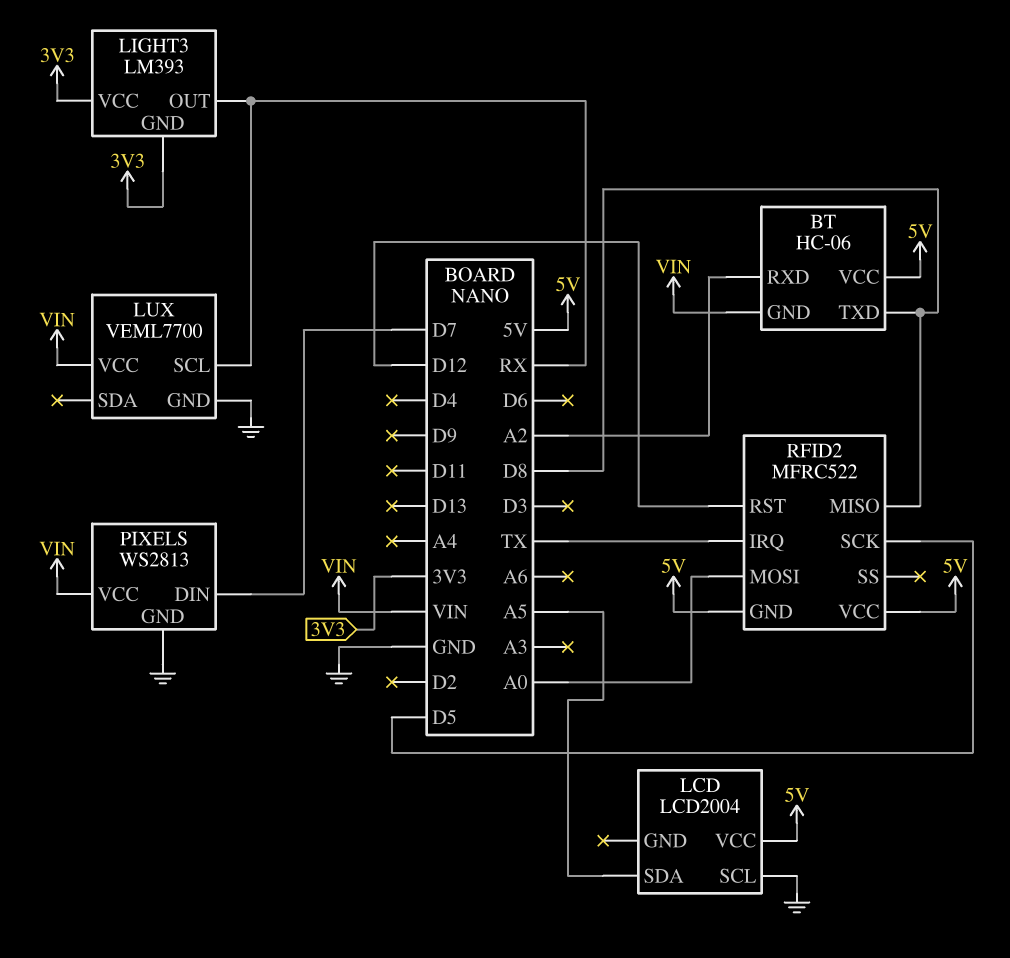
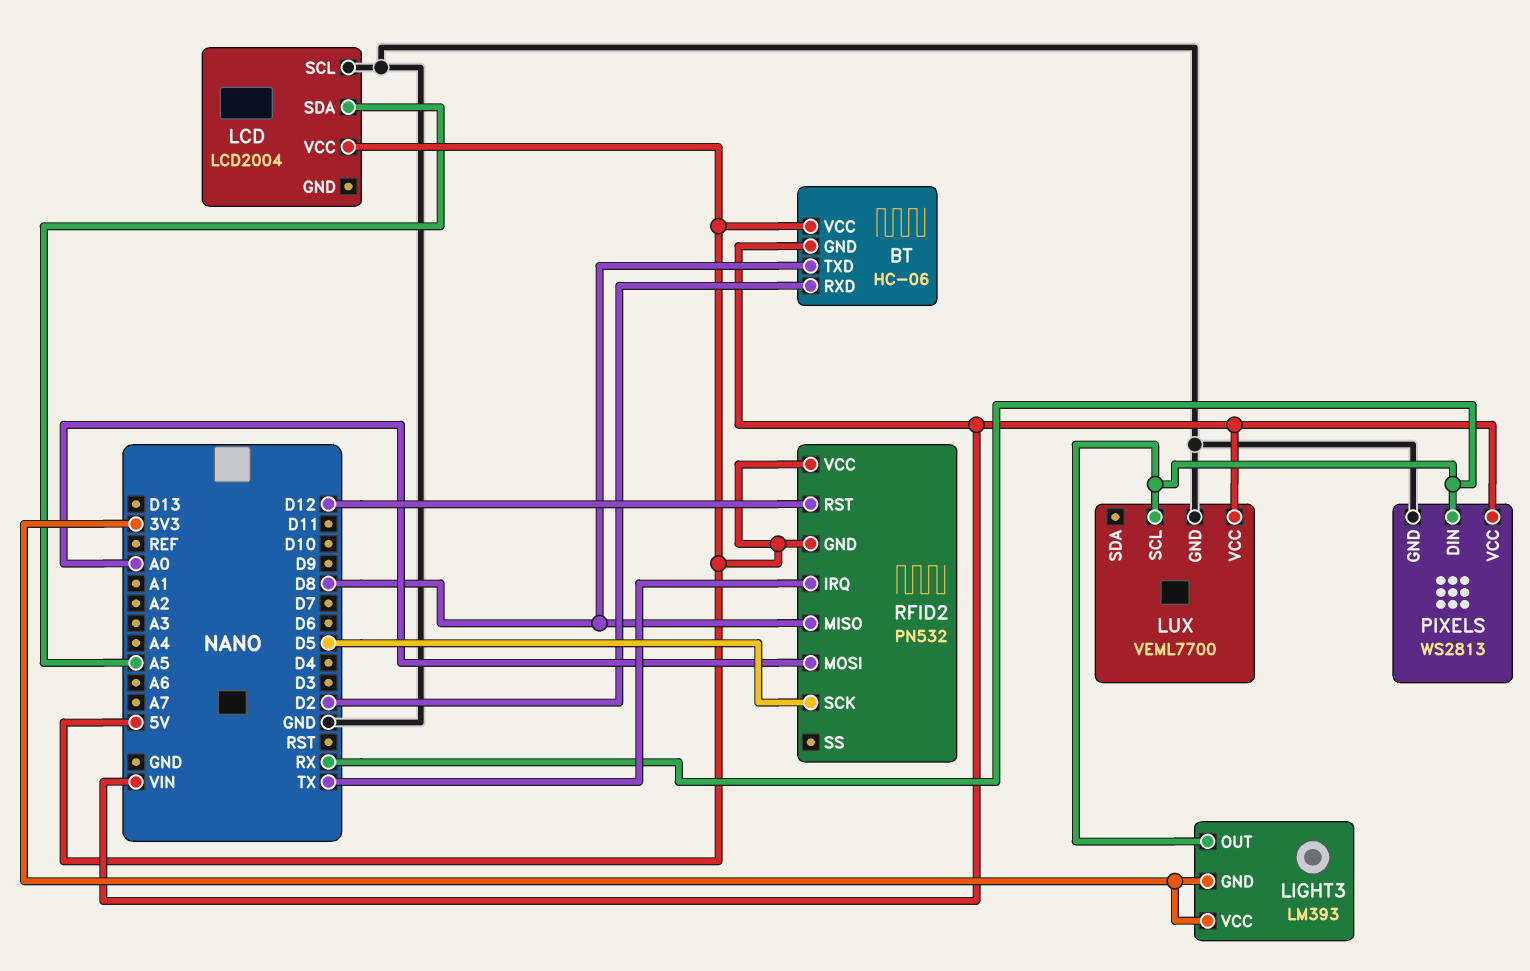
BT pin RXD: A2 -> D2
PIXELS pin DIN: D7 -> RX
RFID2: MFRC522 -> PN532

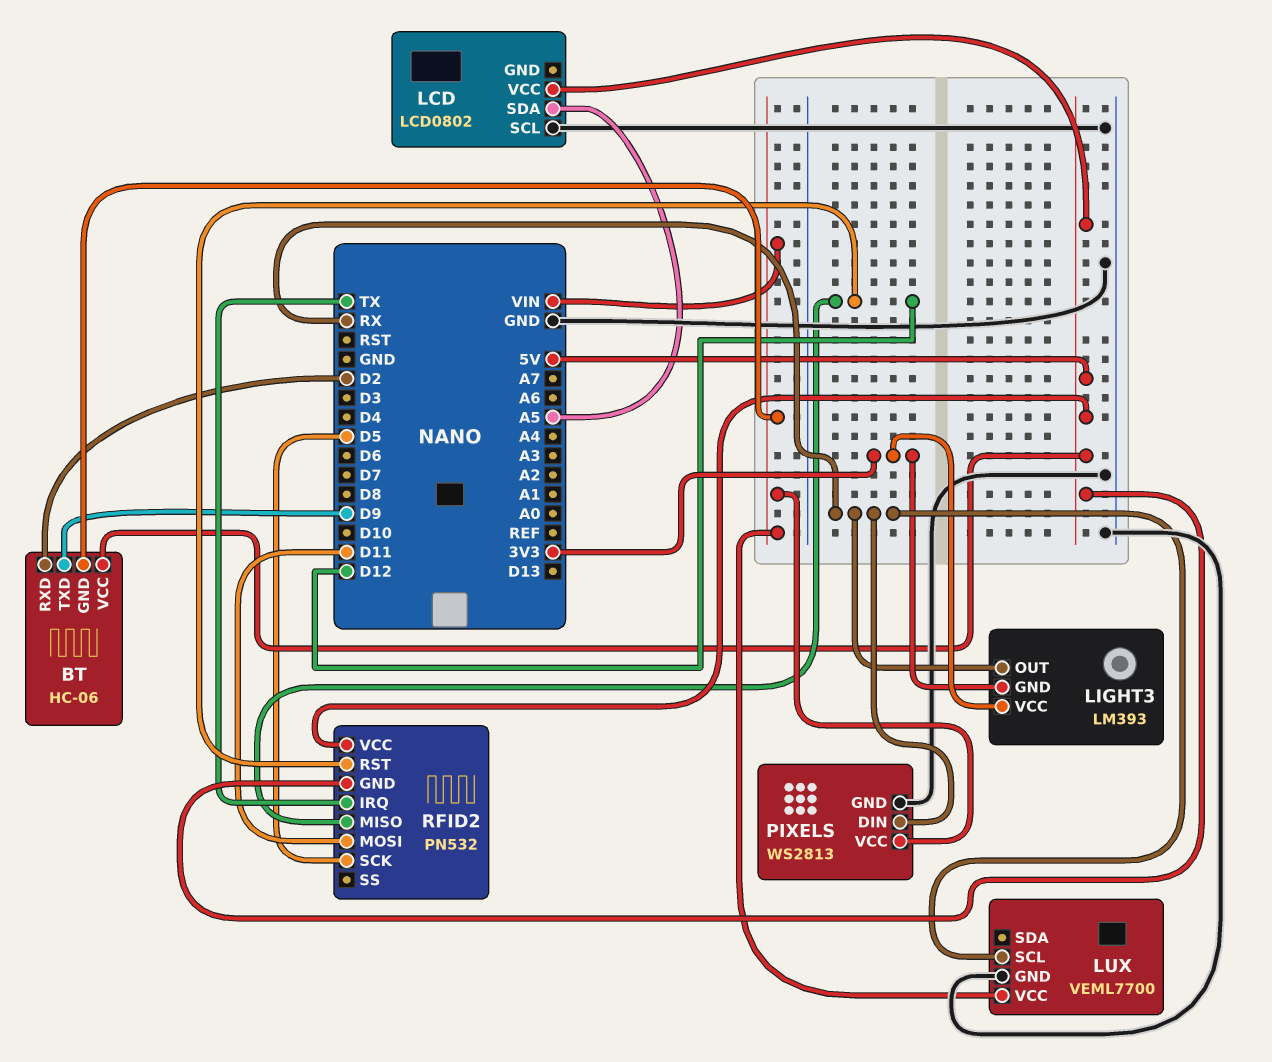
BT pin TXD: D8 -> D9
LCD: LCD2004 -> LCD0802
RFID2 pin MISO: D8 -> D12
RFID2 pin MOSI: A0 -> D11

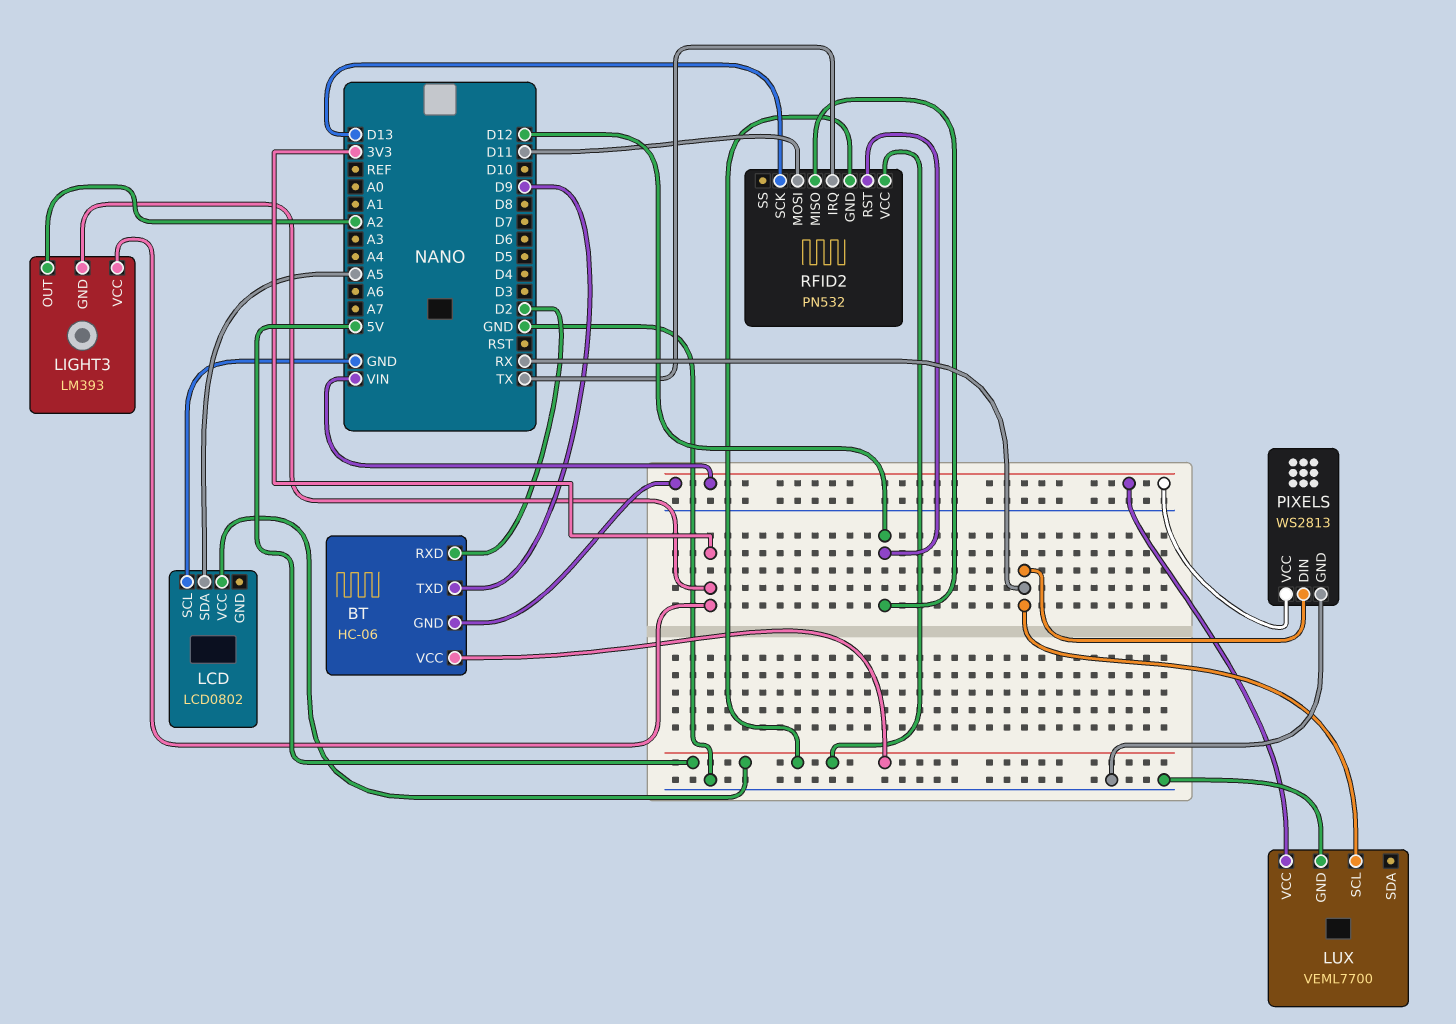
LIGHT3 pin OUT: RX -> A2
RFID2 pin SCK: D5 -> D13

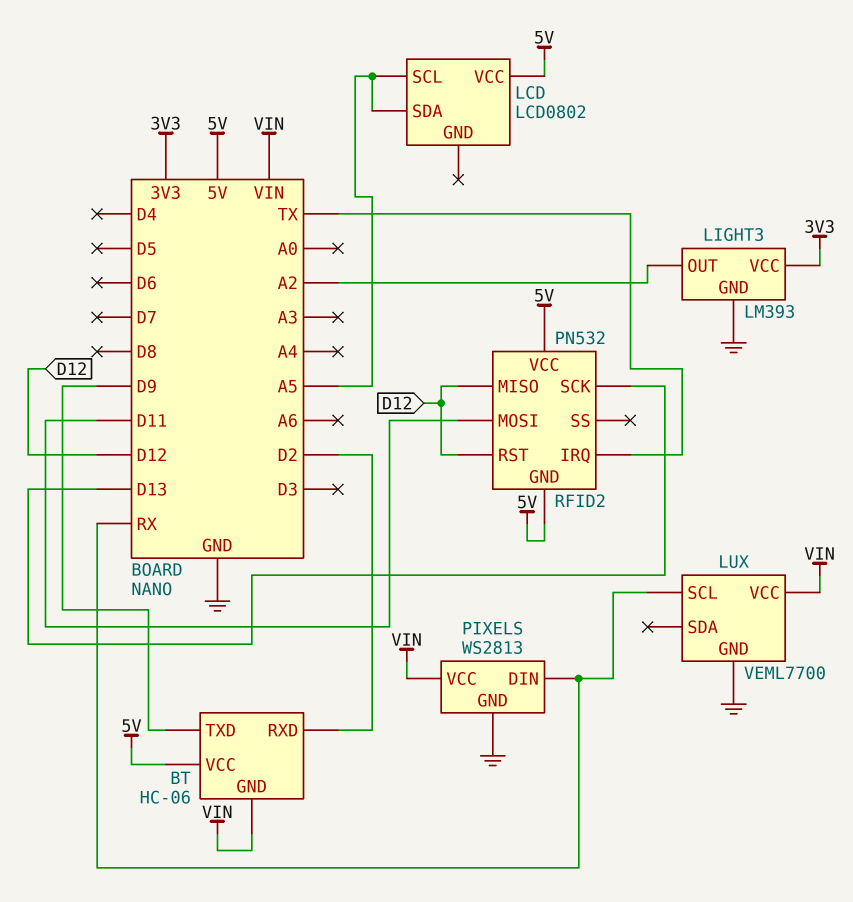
LCD pin SCL: GND -> A5
LIGHT3 pin GND: 3V3 -> GND

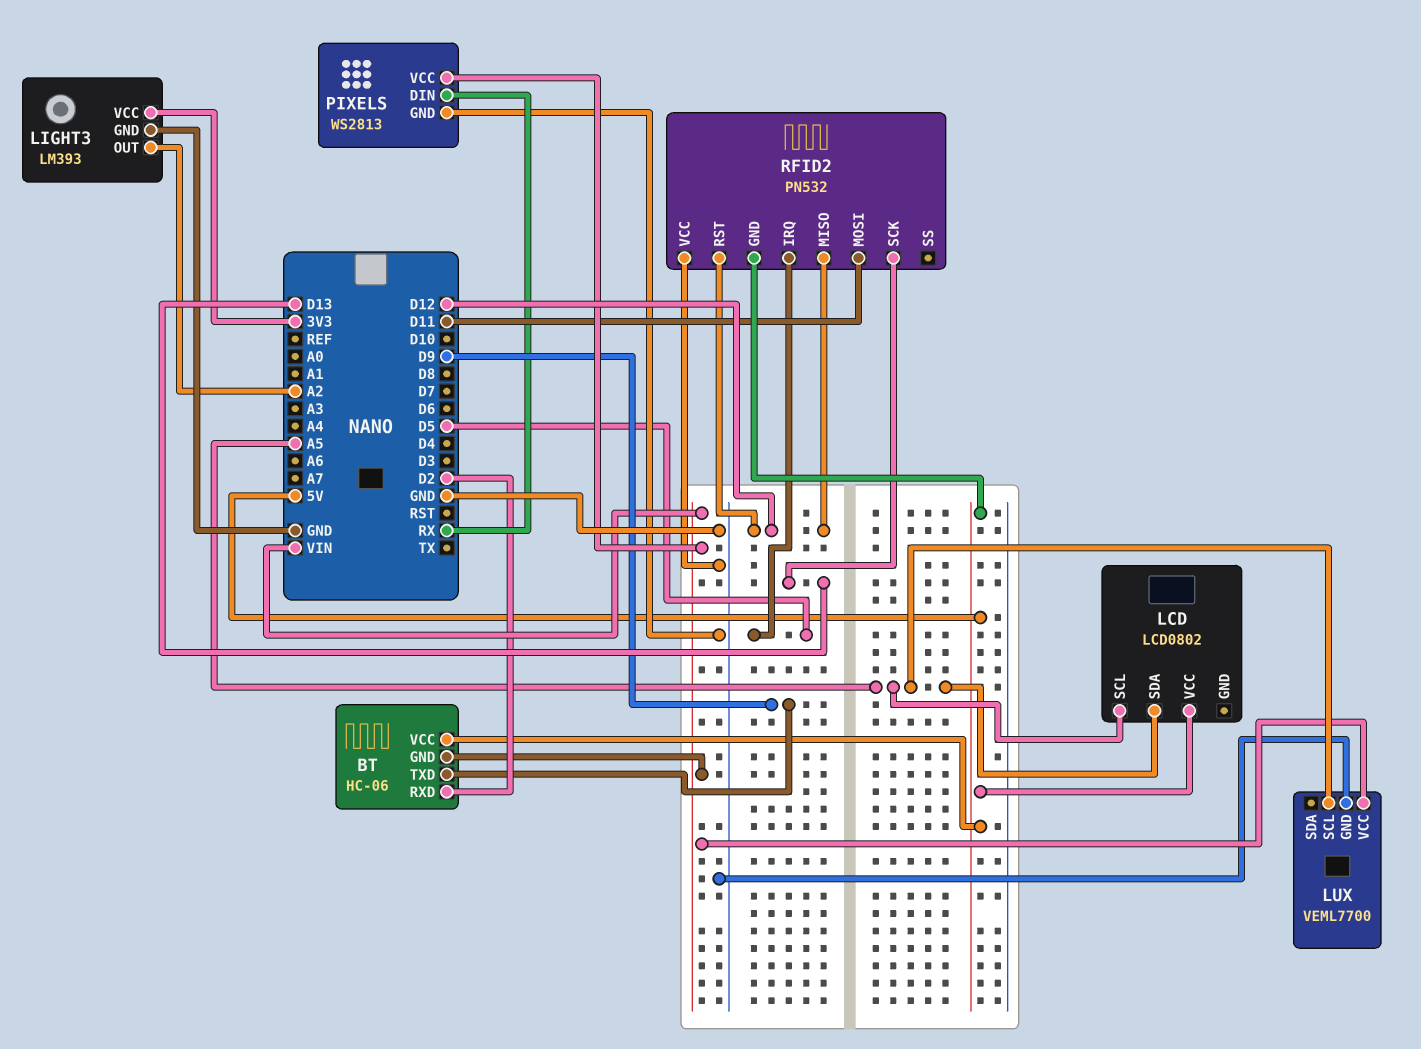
LUX pin SCL: RX -> A5
RFID2 pin IRQ: TX -> D5
RFID2 pin VCC: 5V -> GND

